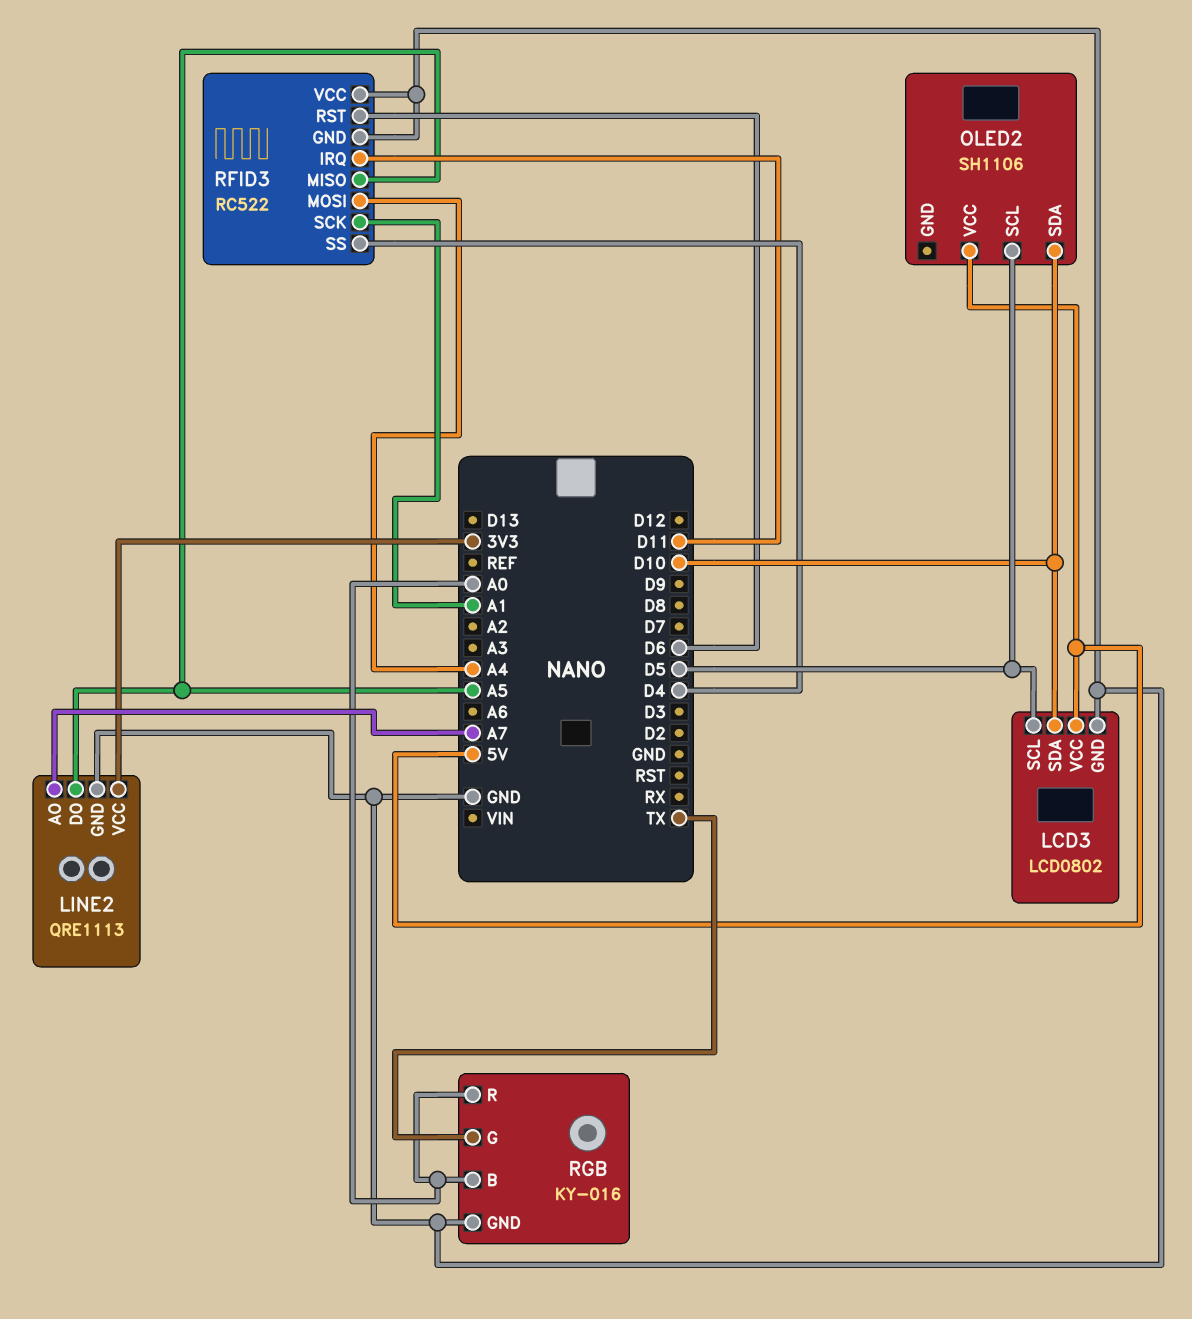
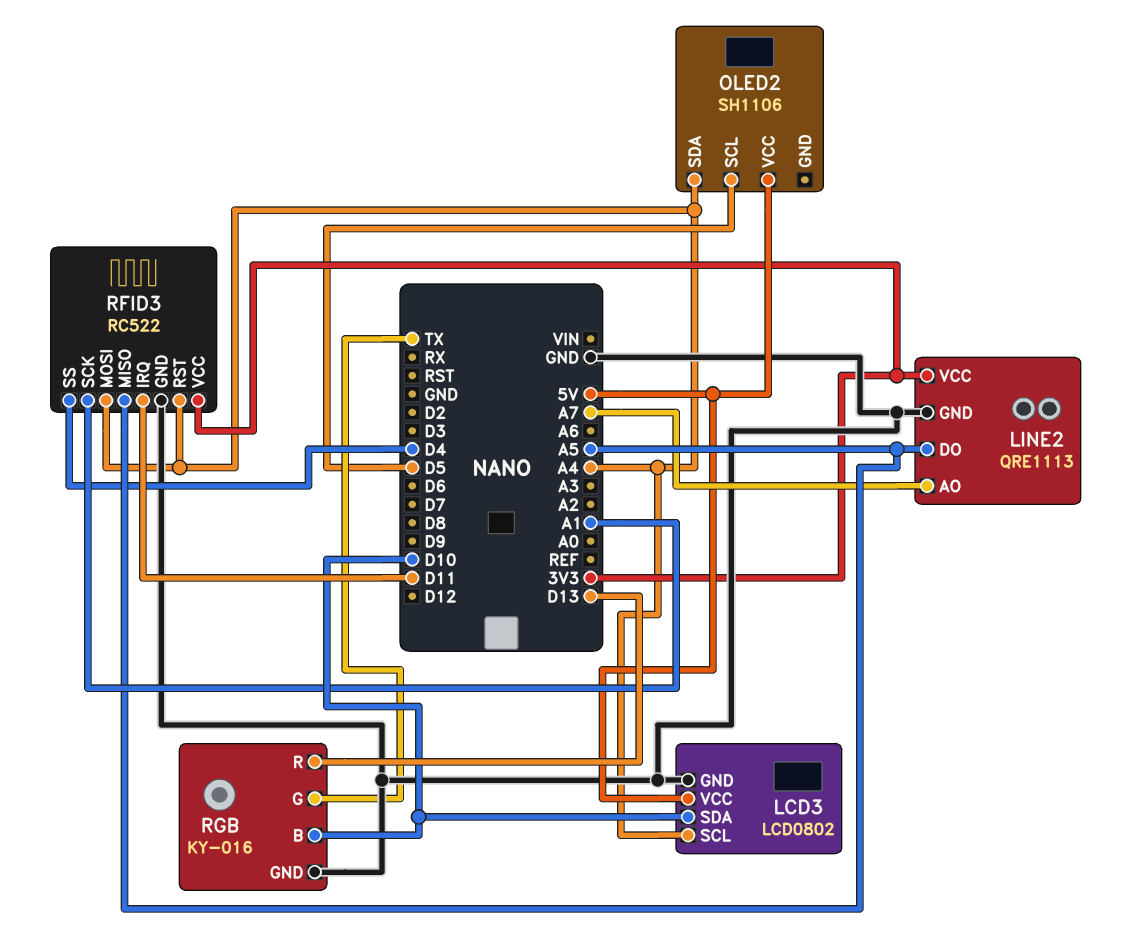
LCD3 pin SCL: D5 -> A4
OLED2 pin SDA: D10 -> A4
RFID3 pin RST: D6 -> A4
RFID3 pin VCC: GND -> 3V3
RGB pin B: A0 -> D10
RGB pin R: A0 -> D13

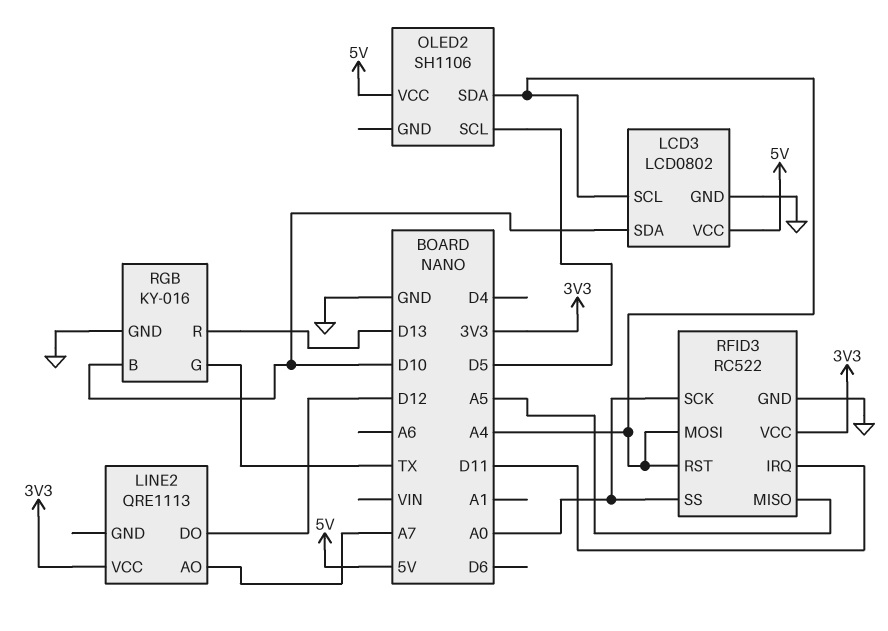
LINE2 pin DO: A5 -> D12
LINE2 pin GND: GND -> none
RFID3 pin SCK: A1 -> A0
RFID3 pin SS: D4 -> A0

